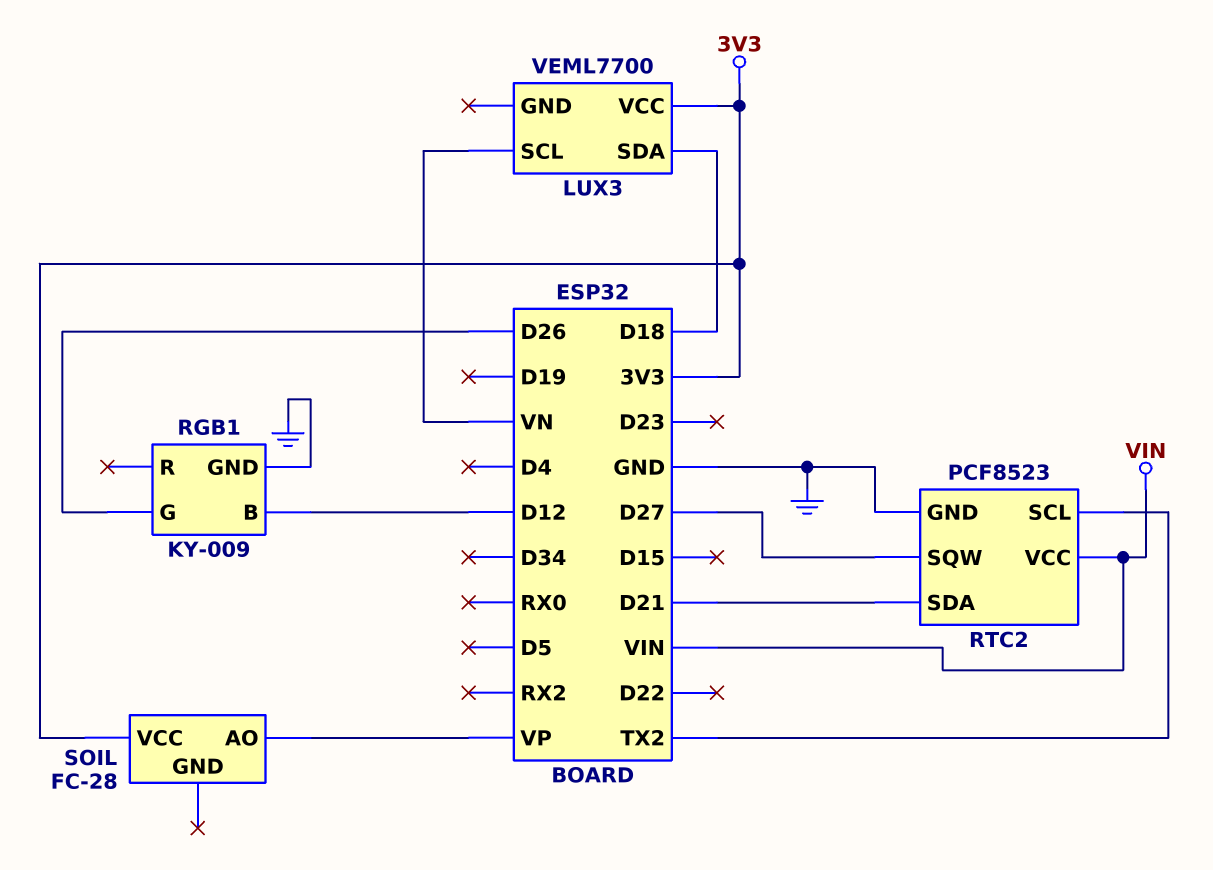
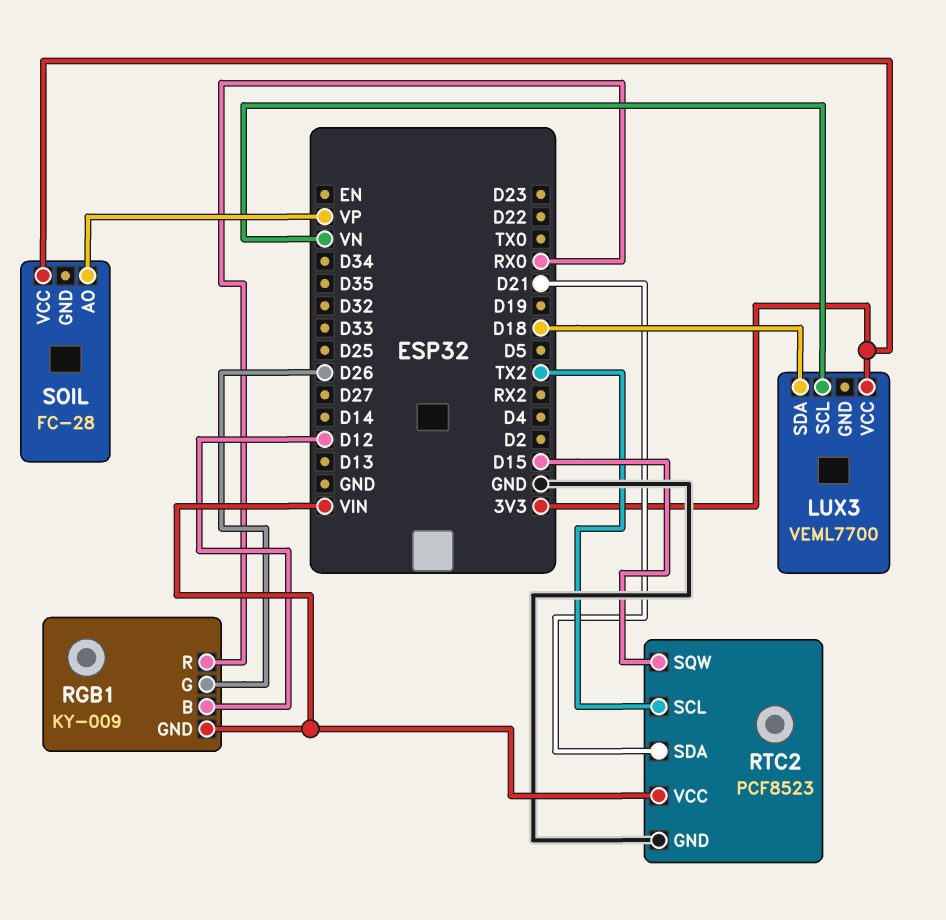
RGB1 pin GND: GND -> VIN
RGB1 pin R: none -> RX0
RTC2 pin SQW: D27 -> D15

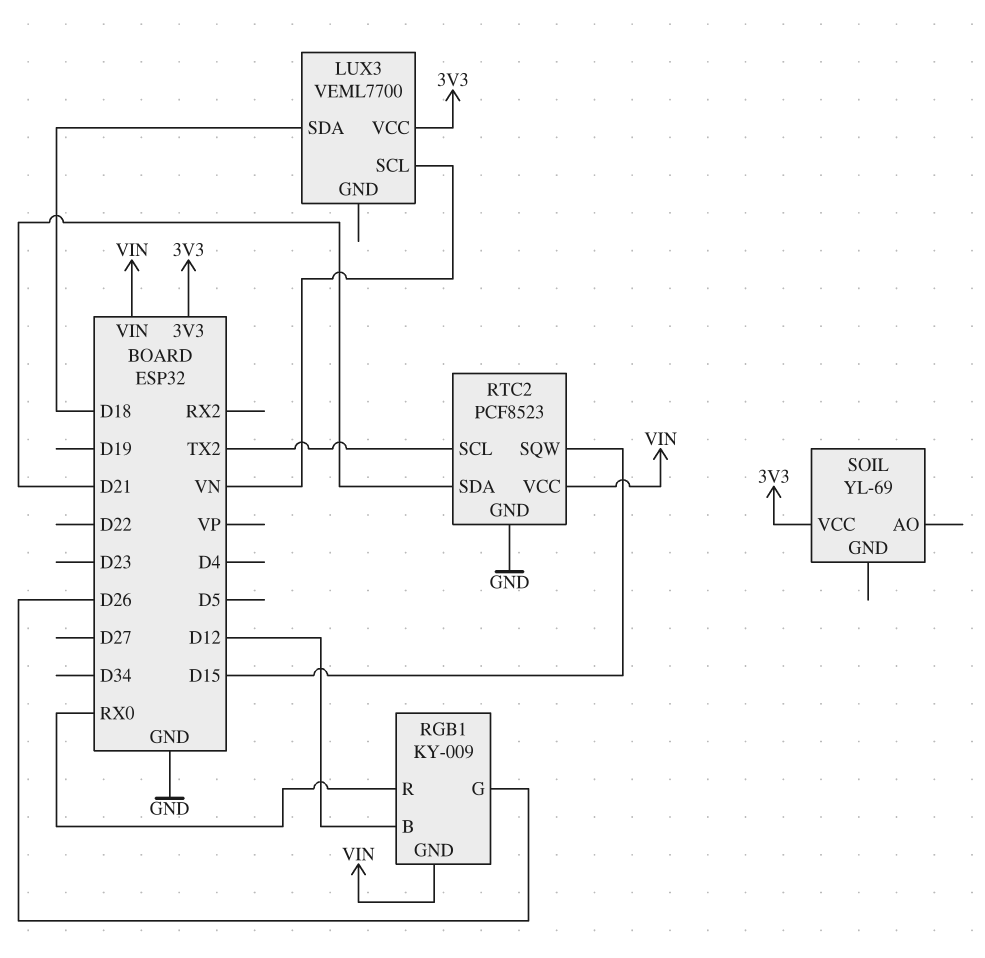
SOIL: FC-28 -> YL-69
SOIL pin AO: VP -> none

